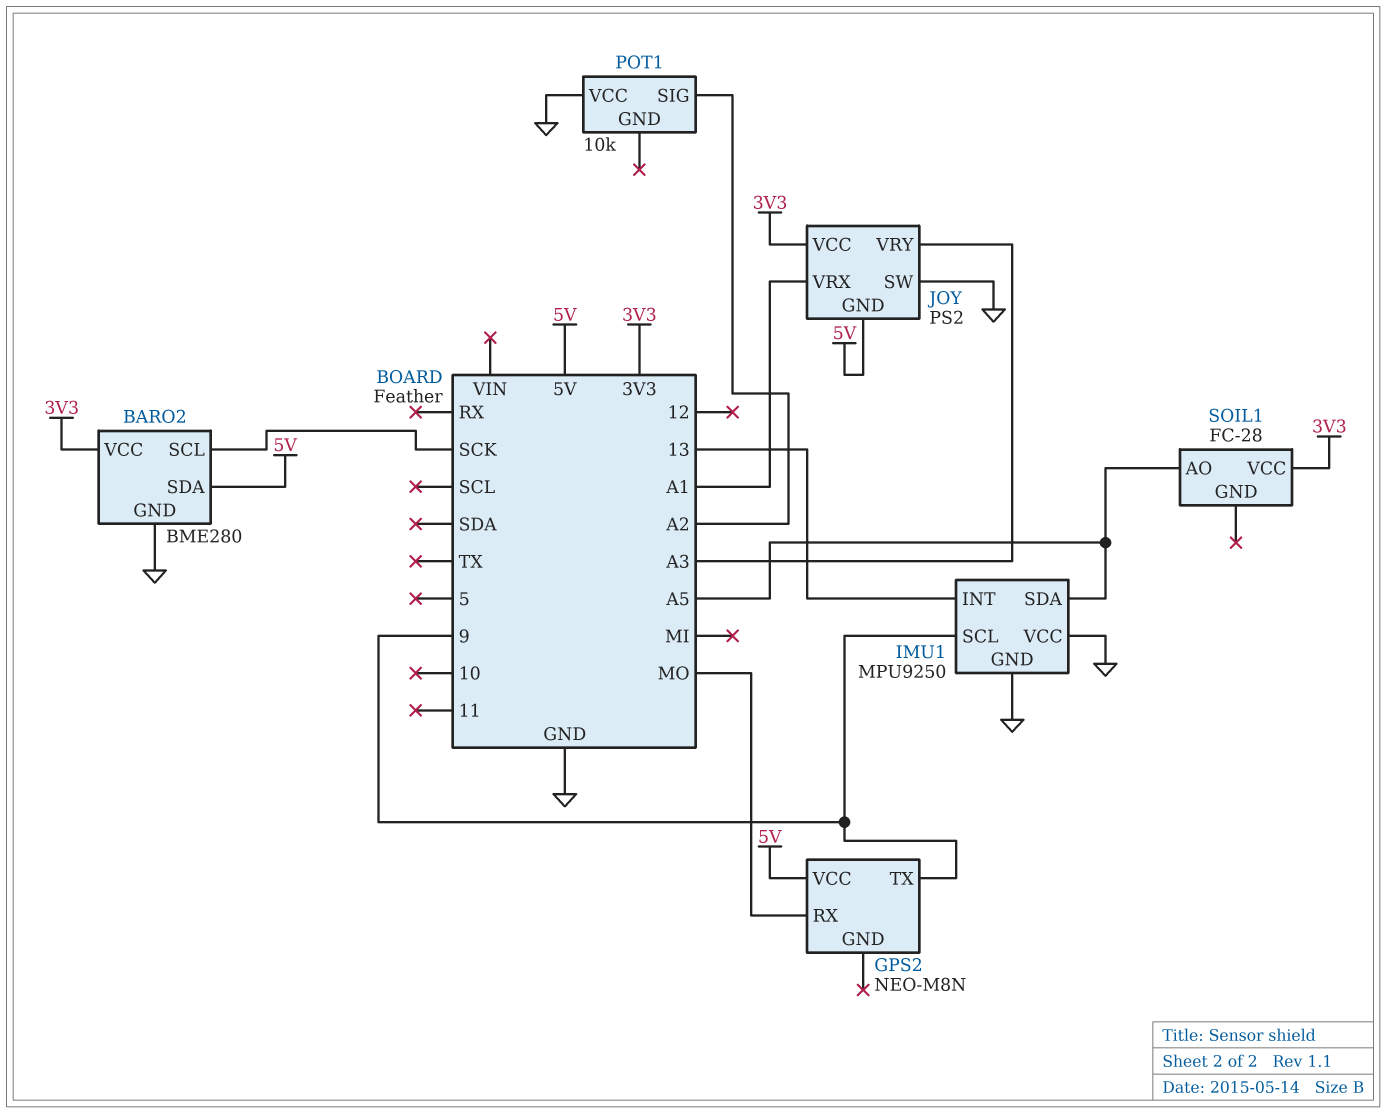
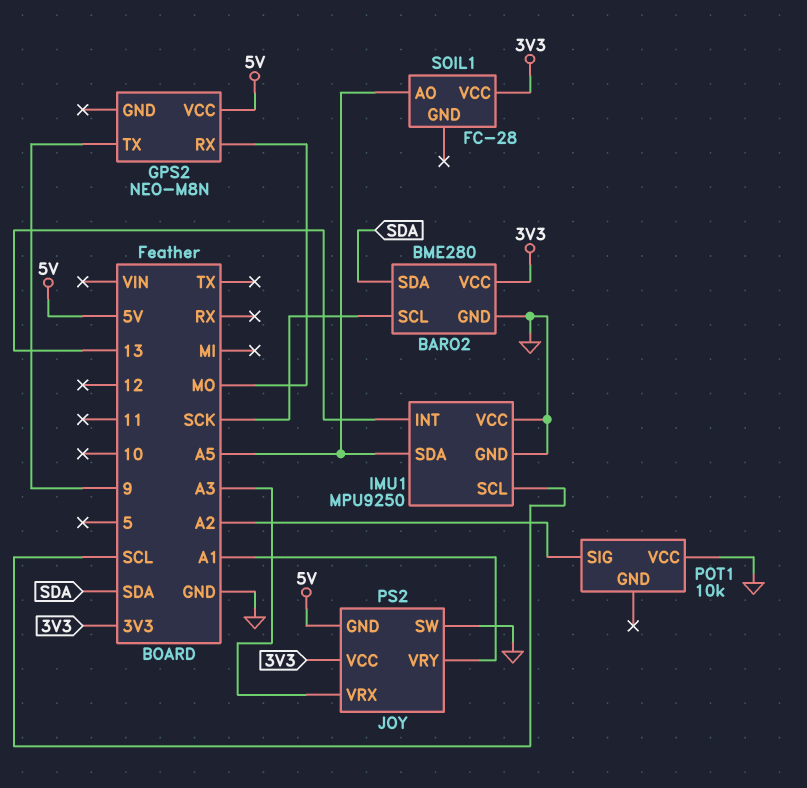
BARO2 pin SDA: 5V -> SDA
IMU1 pin SCL: 9 -> SCL
JOY pin VRX: A1 -> A3
JOY pin VRY: A3 -> A1

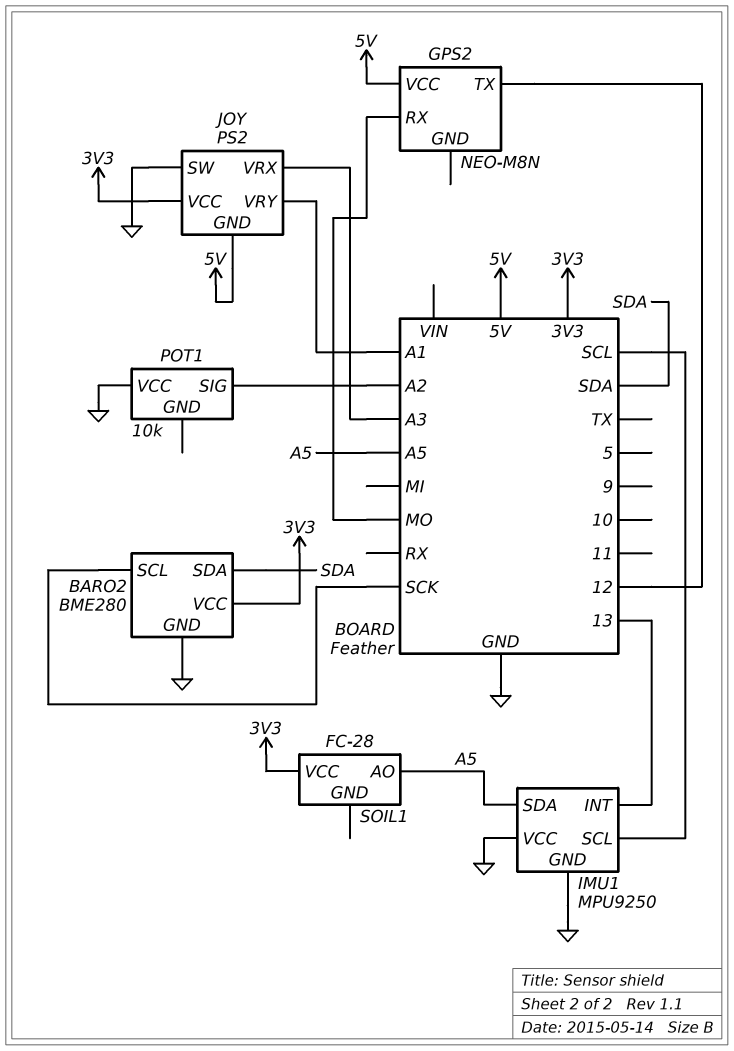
GPS2 pin TX: 9 -> 12

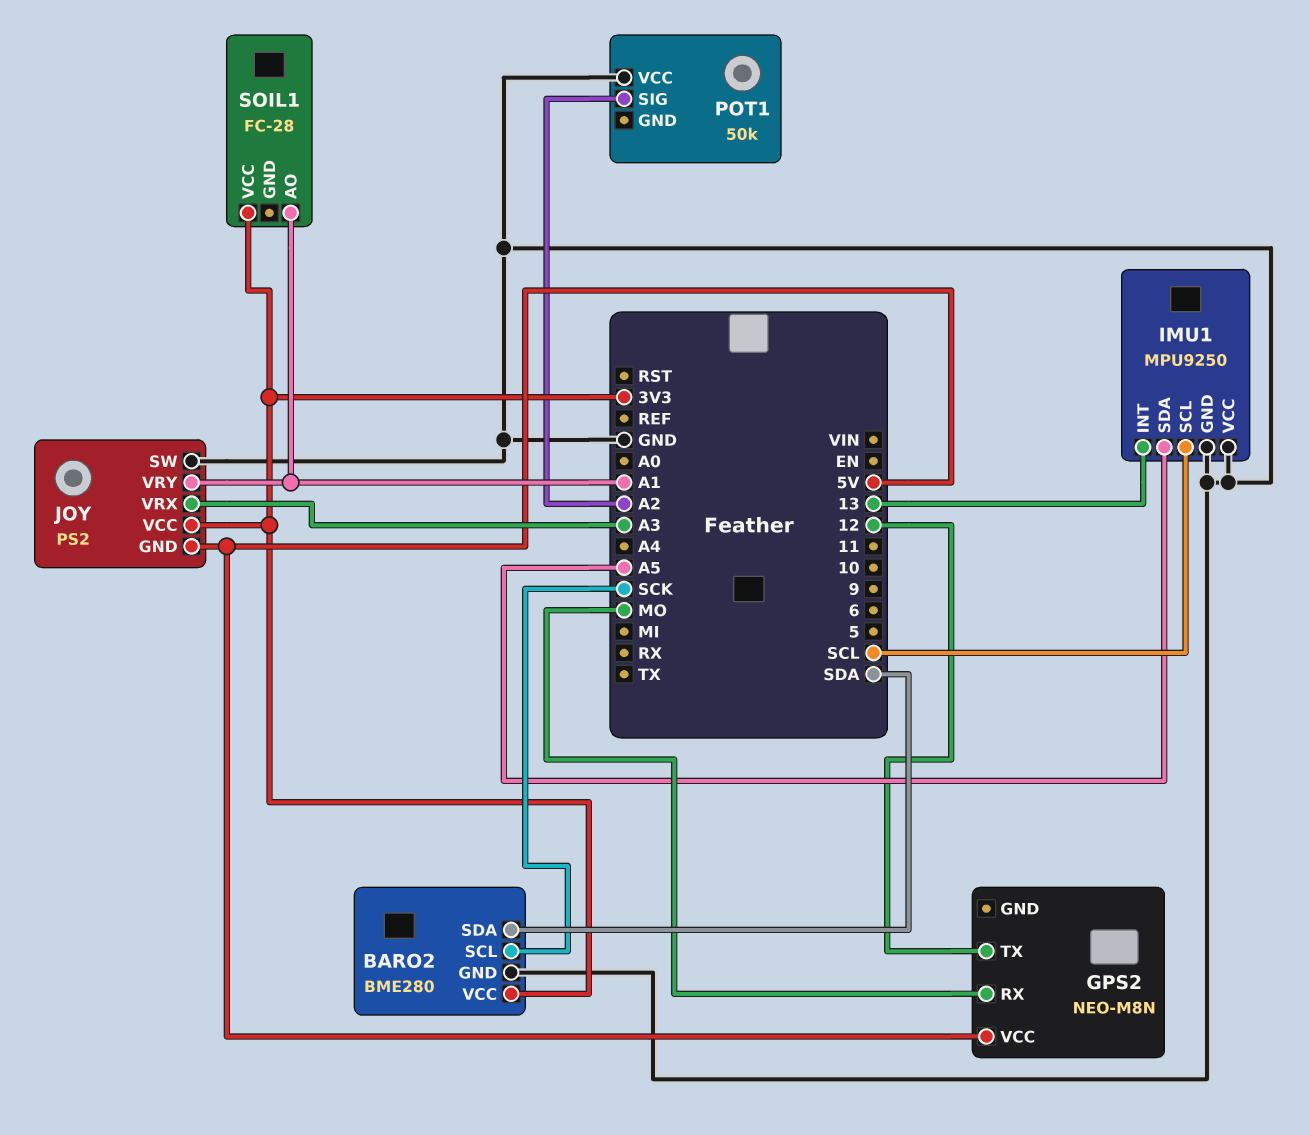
POT1: 10k -> 50k
SOIL1 pin AO: A5 -> A1

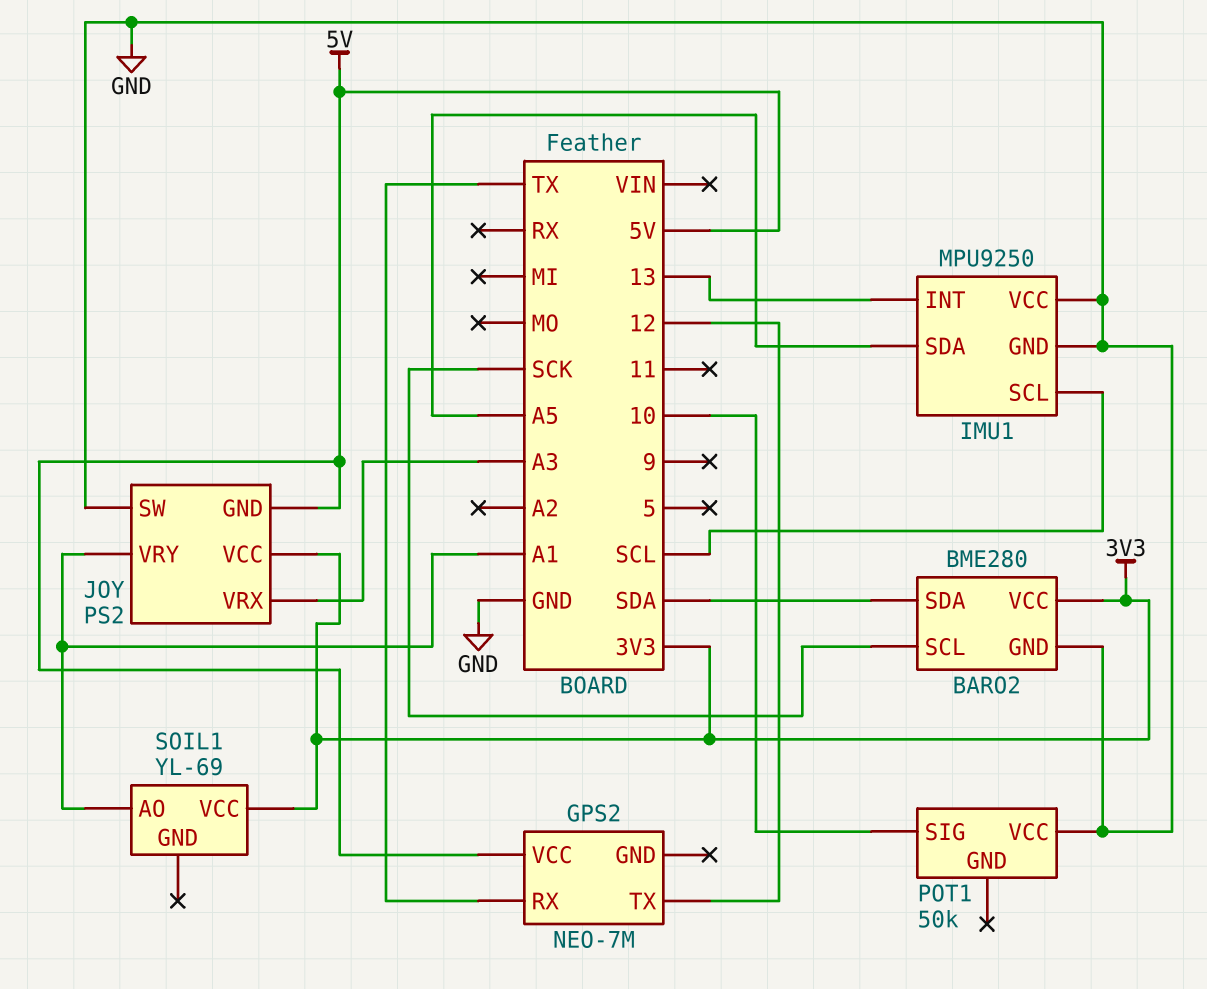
GPS2: NEO-M8N -> NEO-7M
GPS2 pin RX: MO -> TX
POT1 pin SIG: A2 -> 10
SOIL1: FC-28 -> YL-69

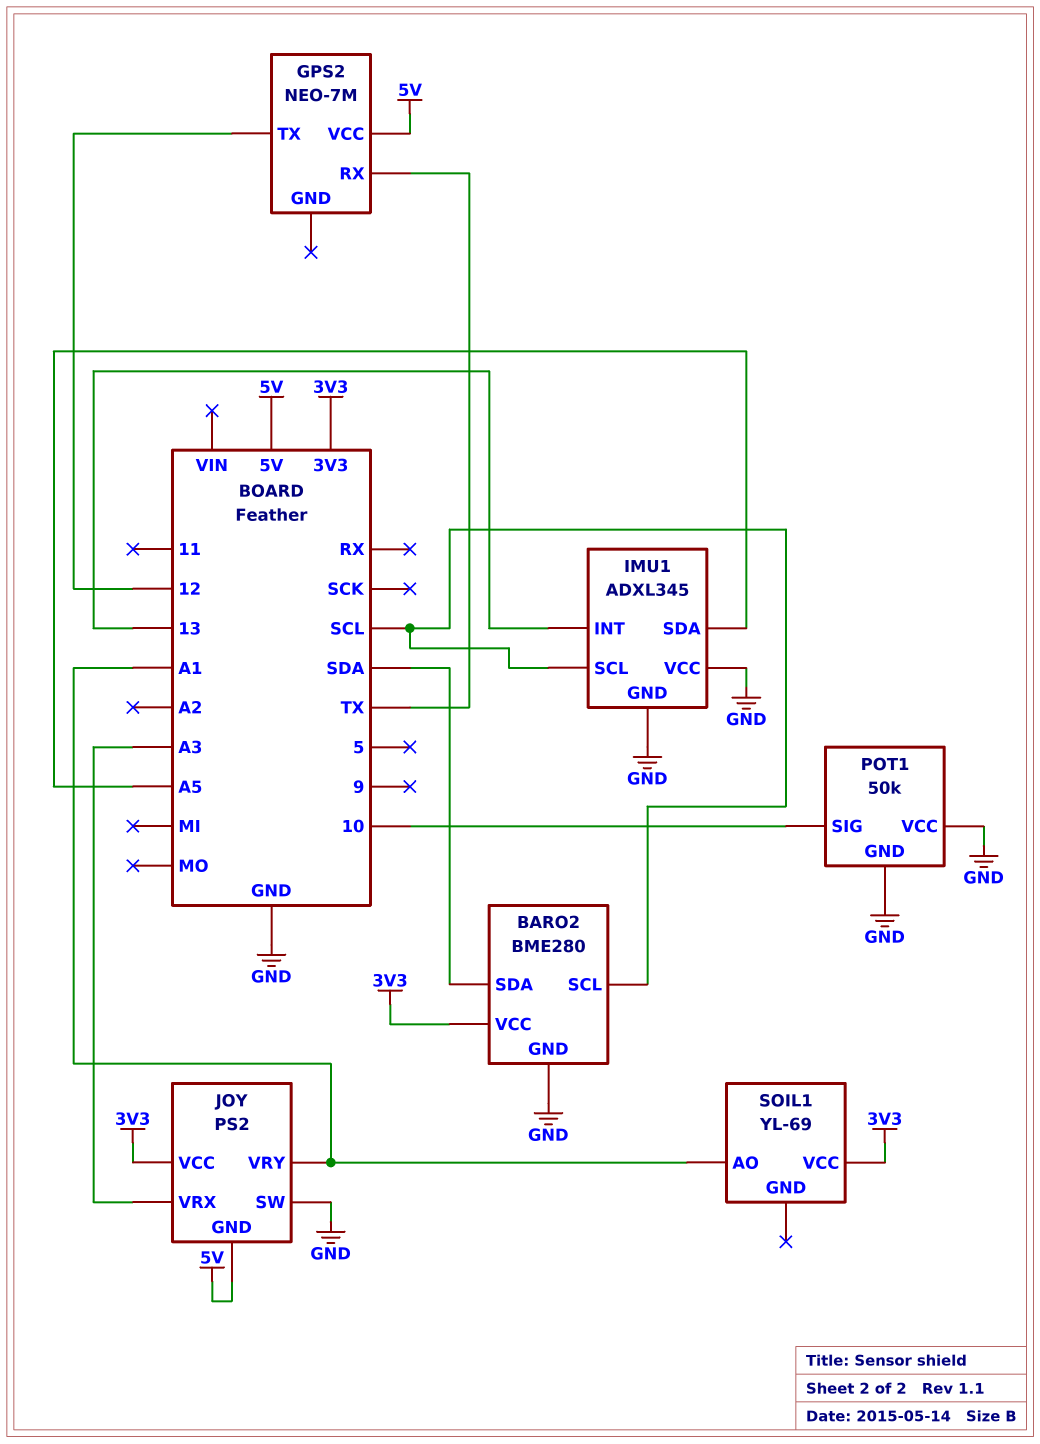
BARO2 pin SCL: SCK -> SCL
IMU1: MPU9250 -> ADXL345
POT1 pin GND: none -> GND

